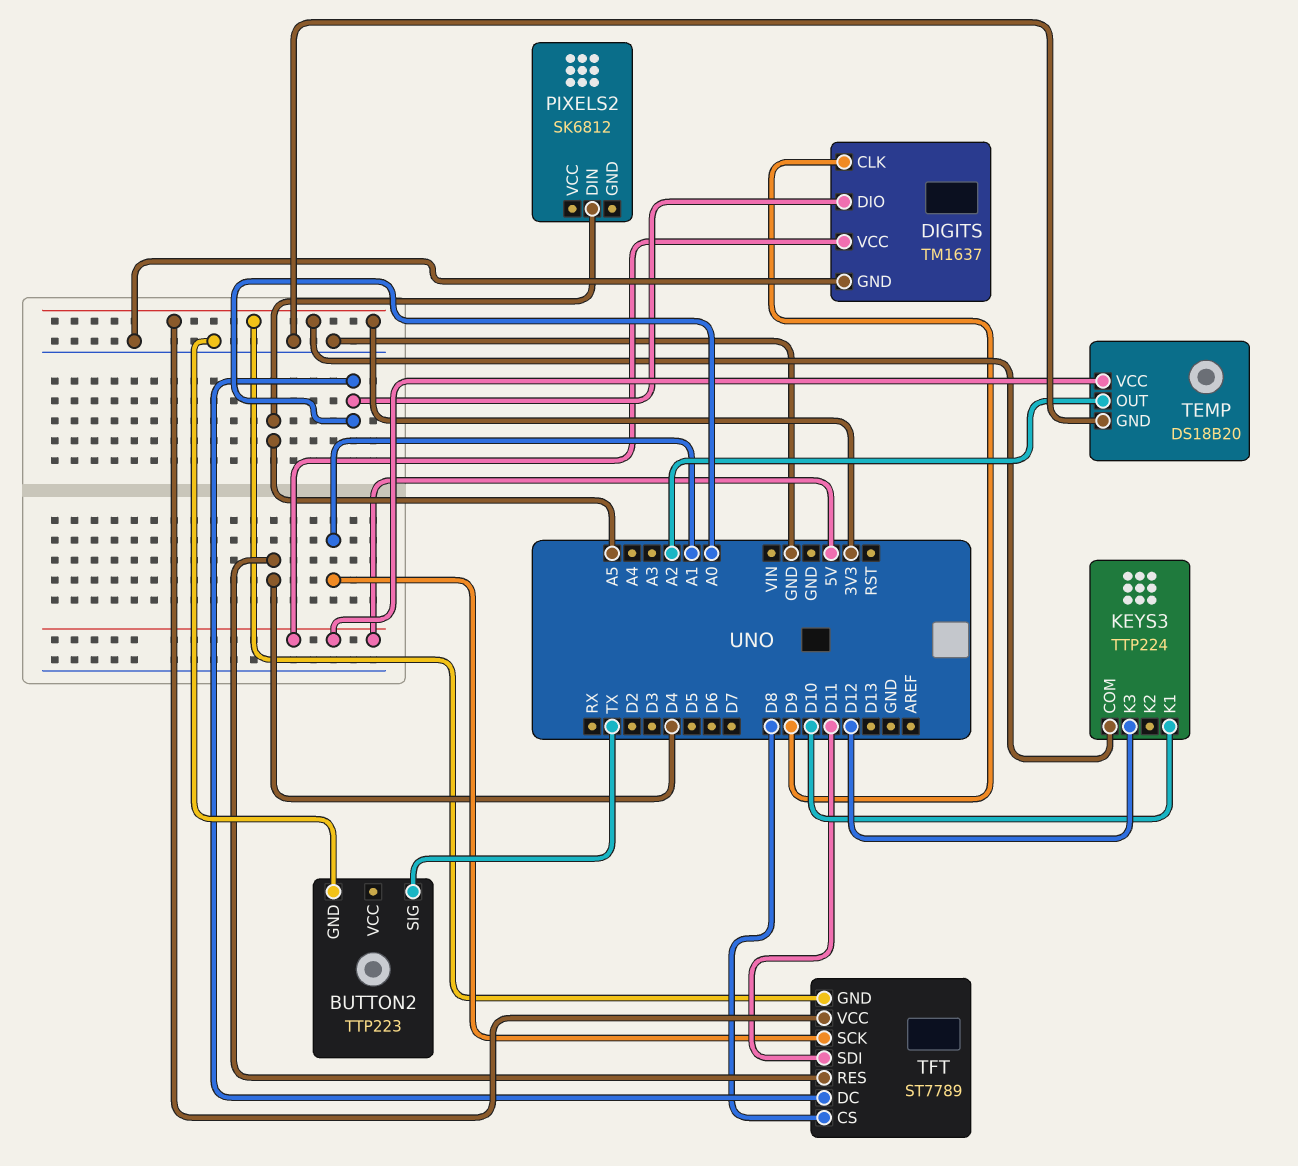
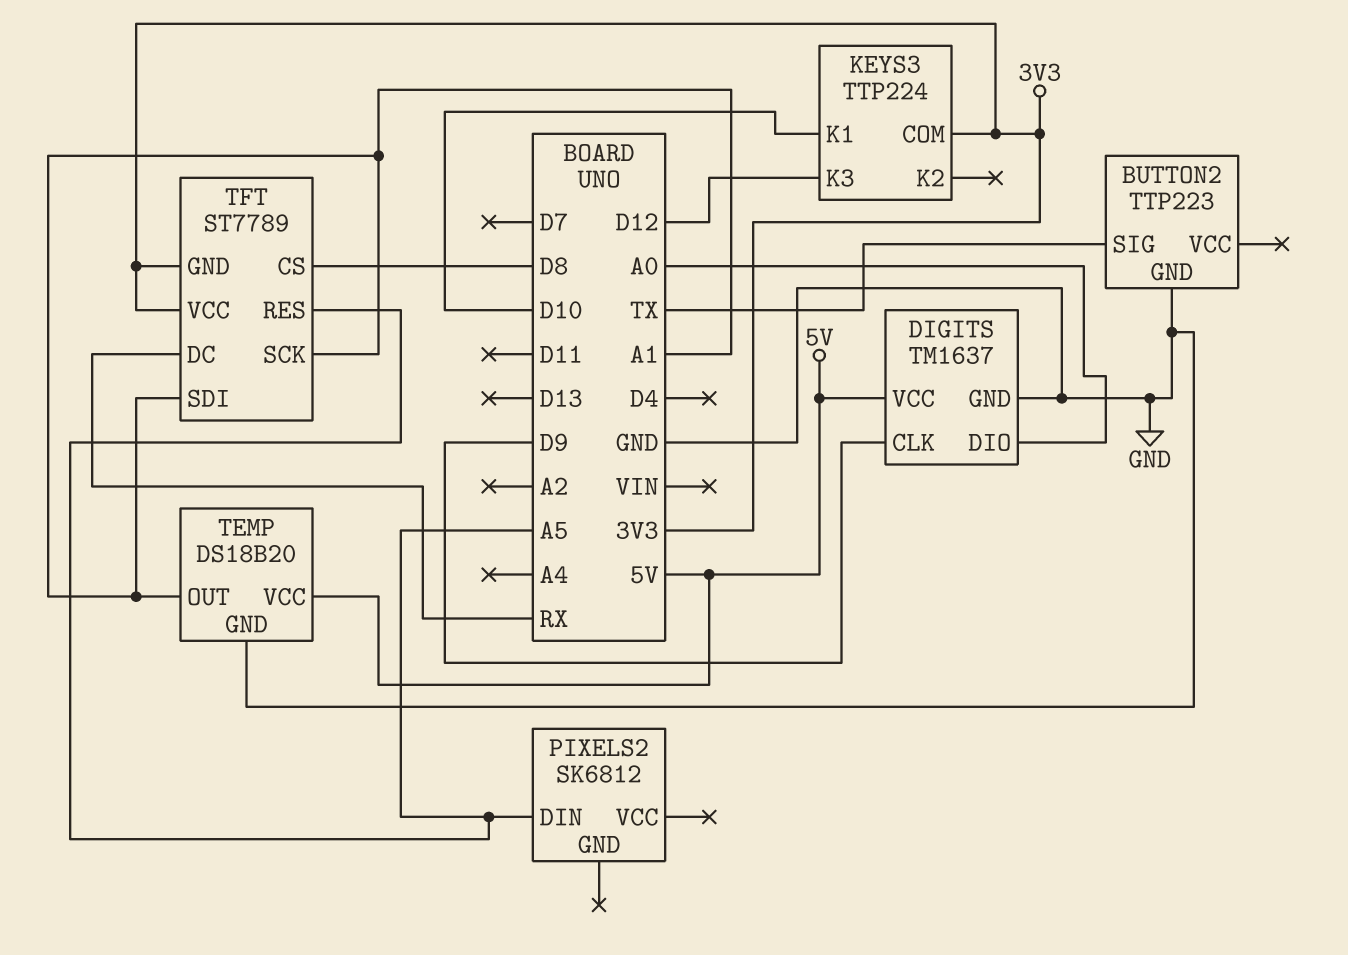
TEMP pin OUT: A2 -> A1
TFT pin DC: A0 -> RX
TFT pin RES: D4 -> A5
TFT pin SDI: D11 -> A1

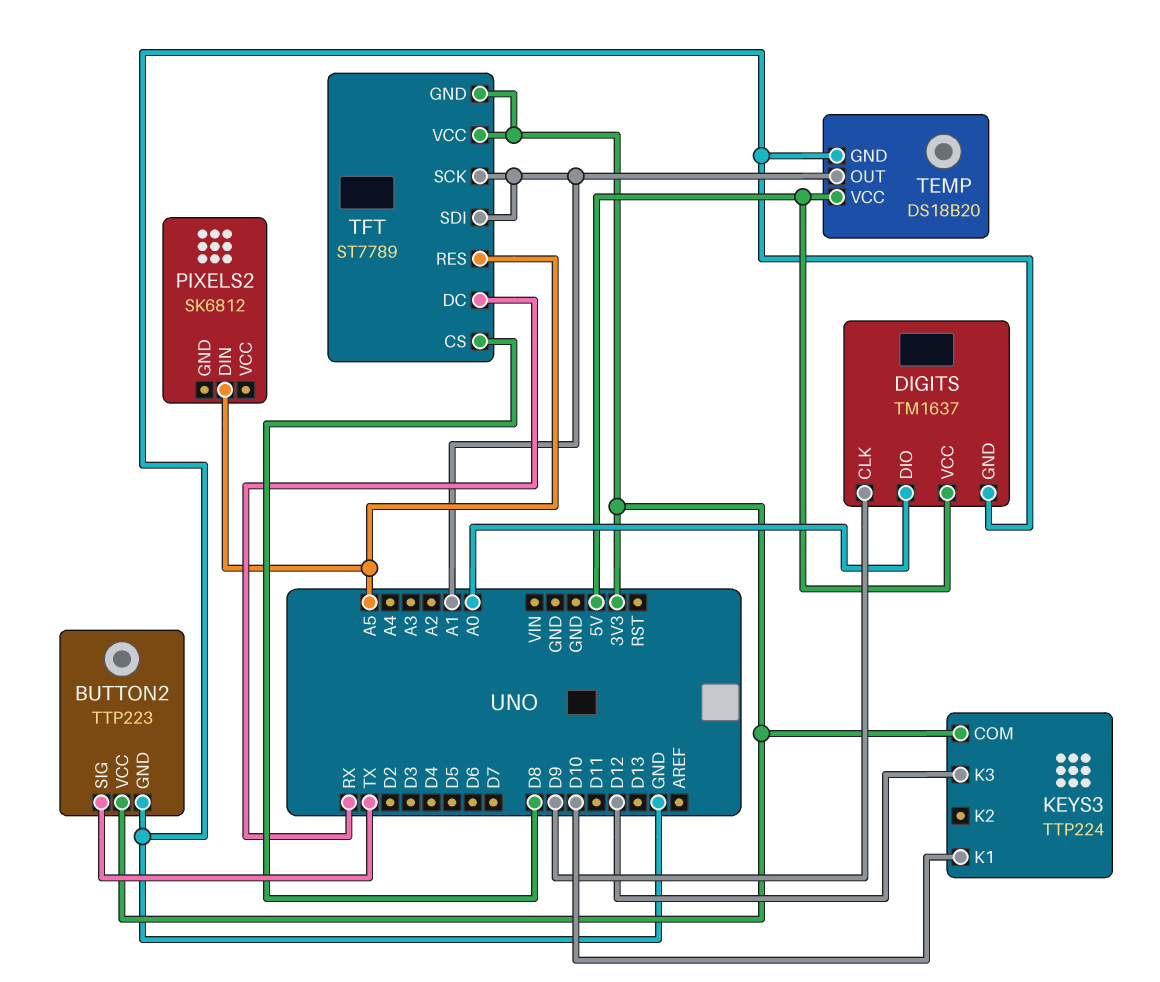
BUTTON2 pin VCC: none -> 3V3

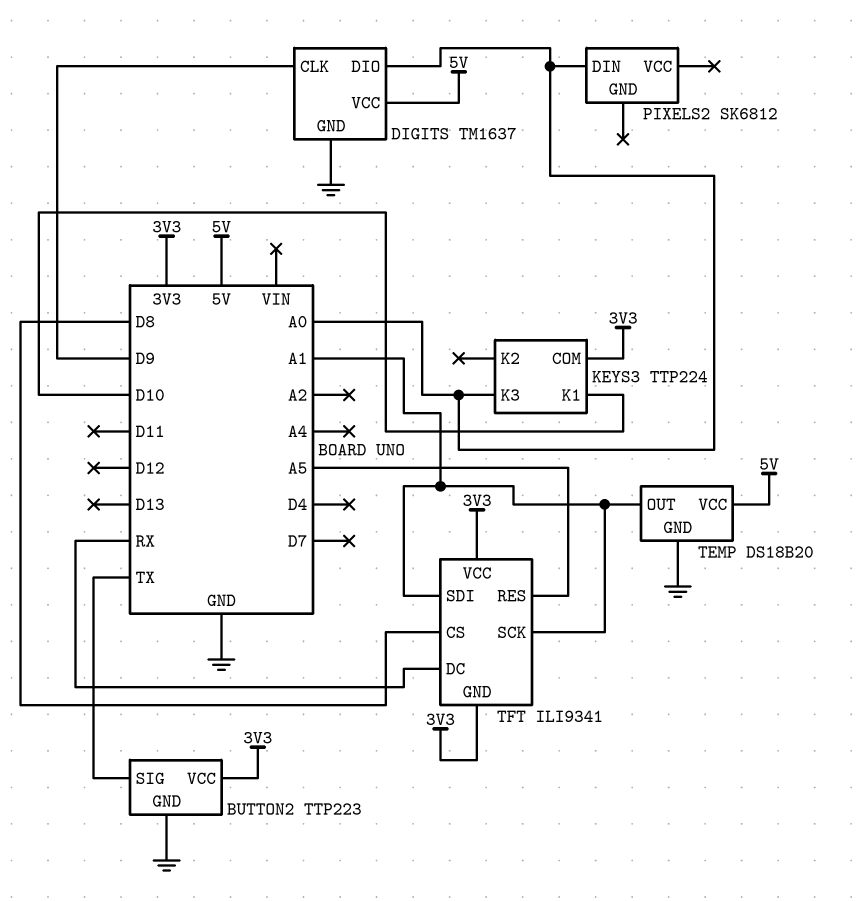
KEYS3 pin K3: D12 -> A0
PIXELS2 pin DIN: A5 -> A0
TFT: ST7789 -> ILI9341

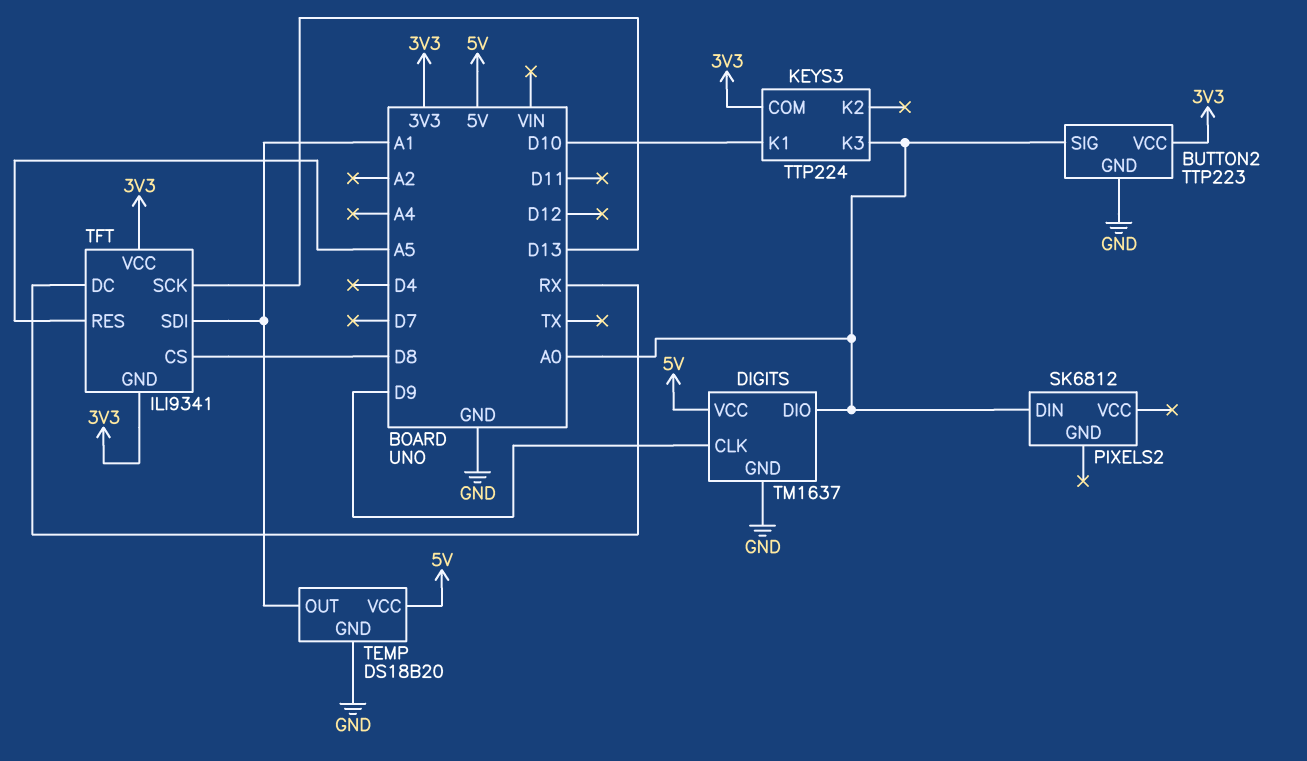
BUTTON2 pin SIG: TX -> A0
TFT pin SCK: A1 -> D13

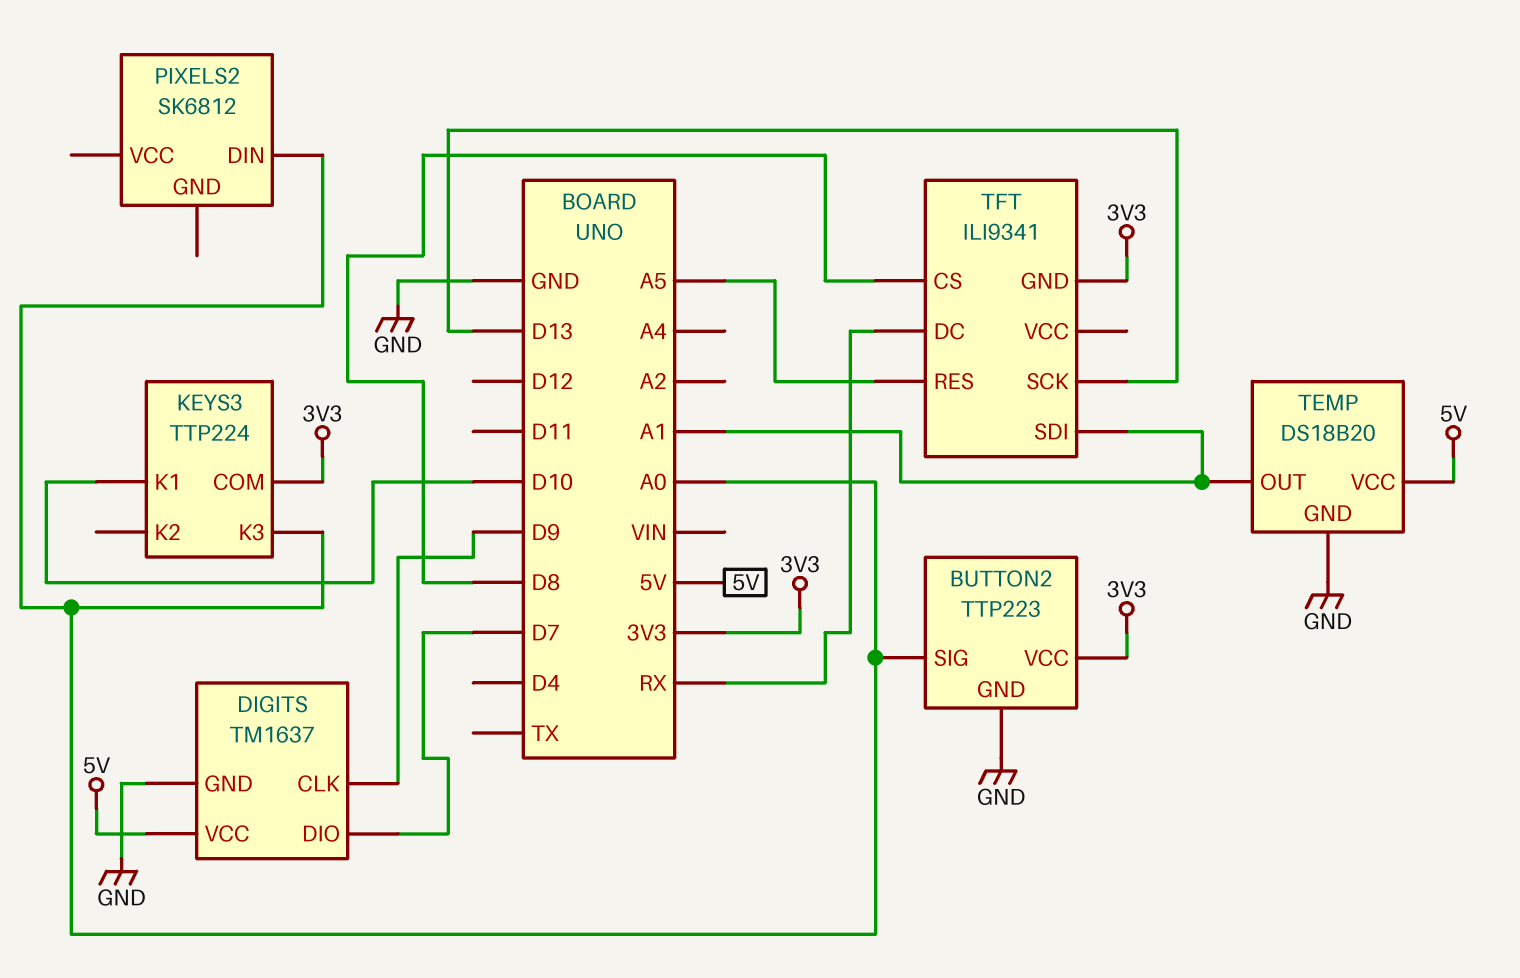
DIGITS pin DIO: A0 -> D7
TFT pin VCC: 3V3 -> none

